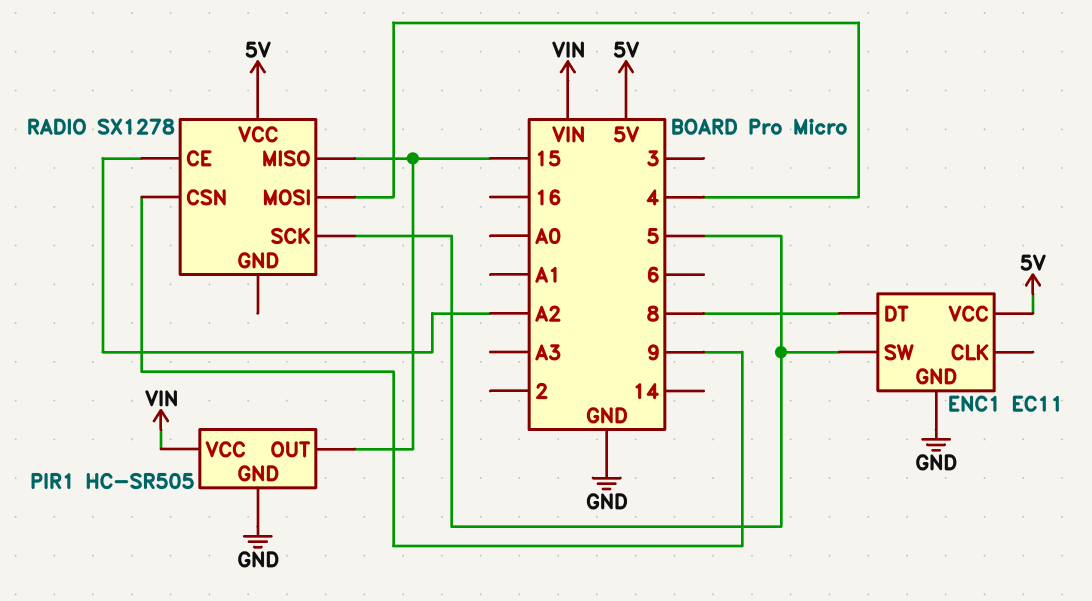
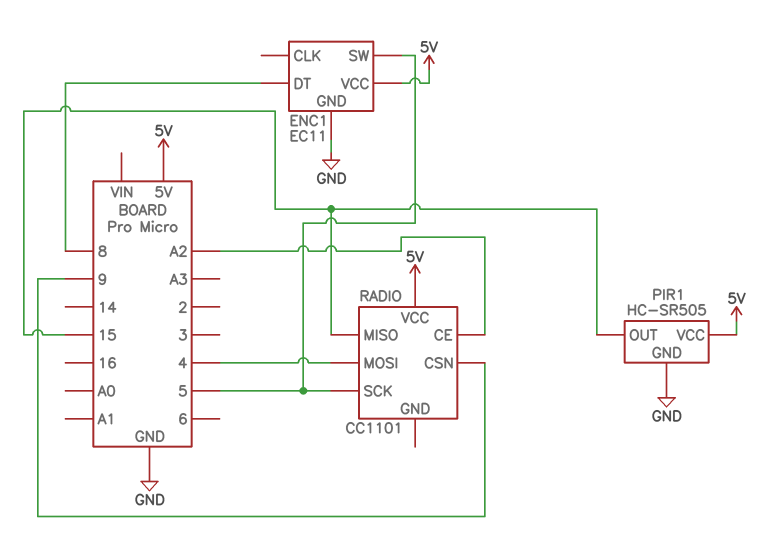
PIR1 pin VCC: VIN -> 5V
RADIO: SX1278 -> CC1101

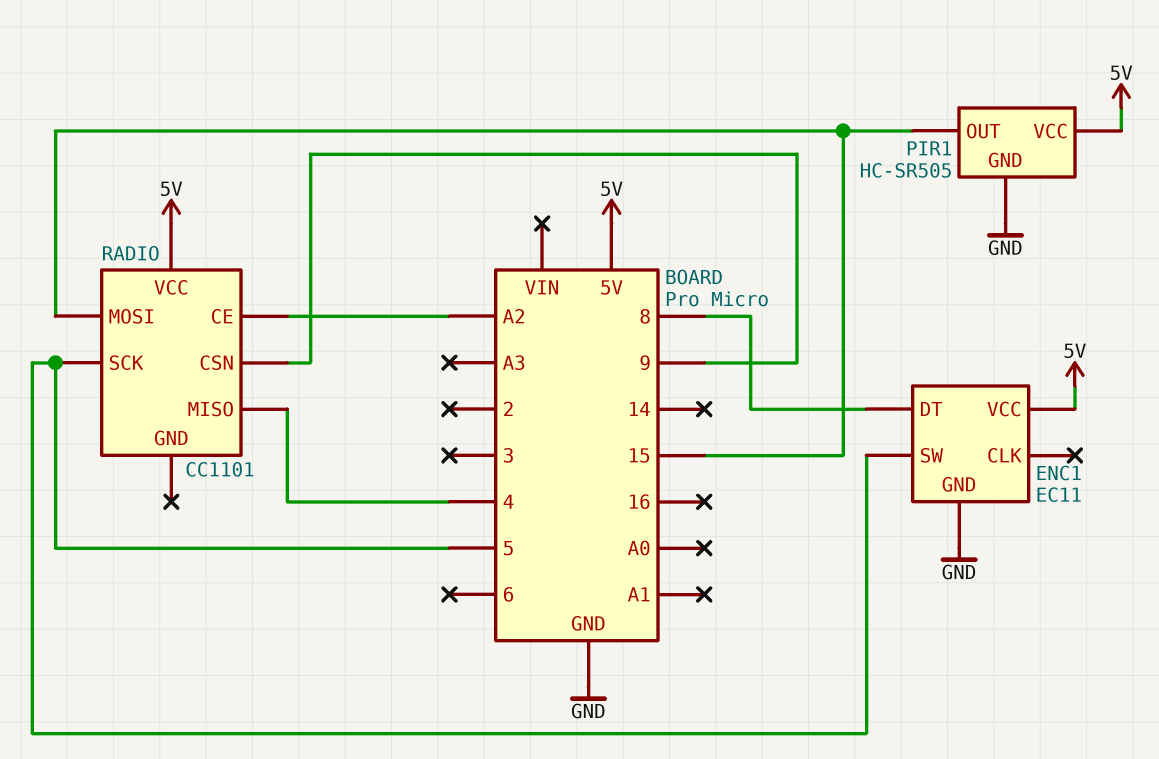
RADIO pin MISO: 15 -> 4
RADIO pin MOSI: 4 -> 15

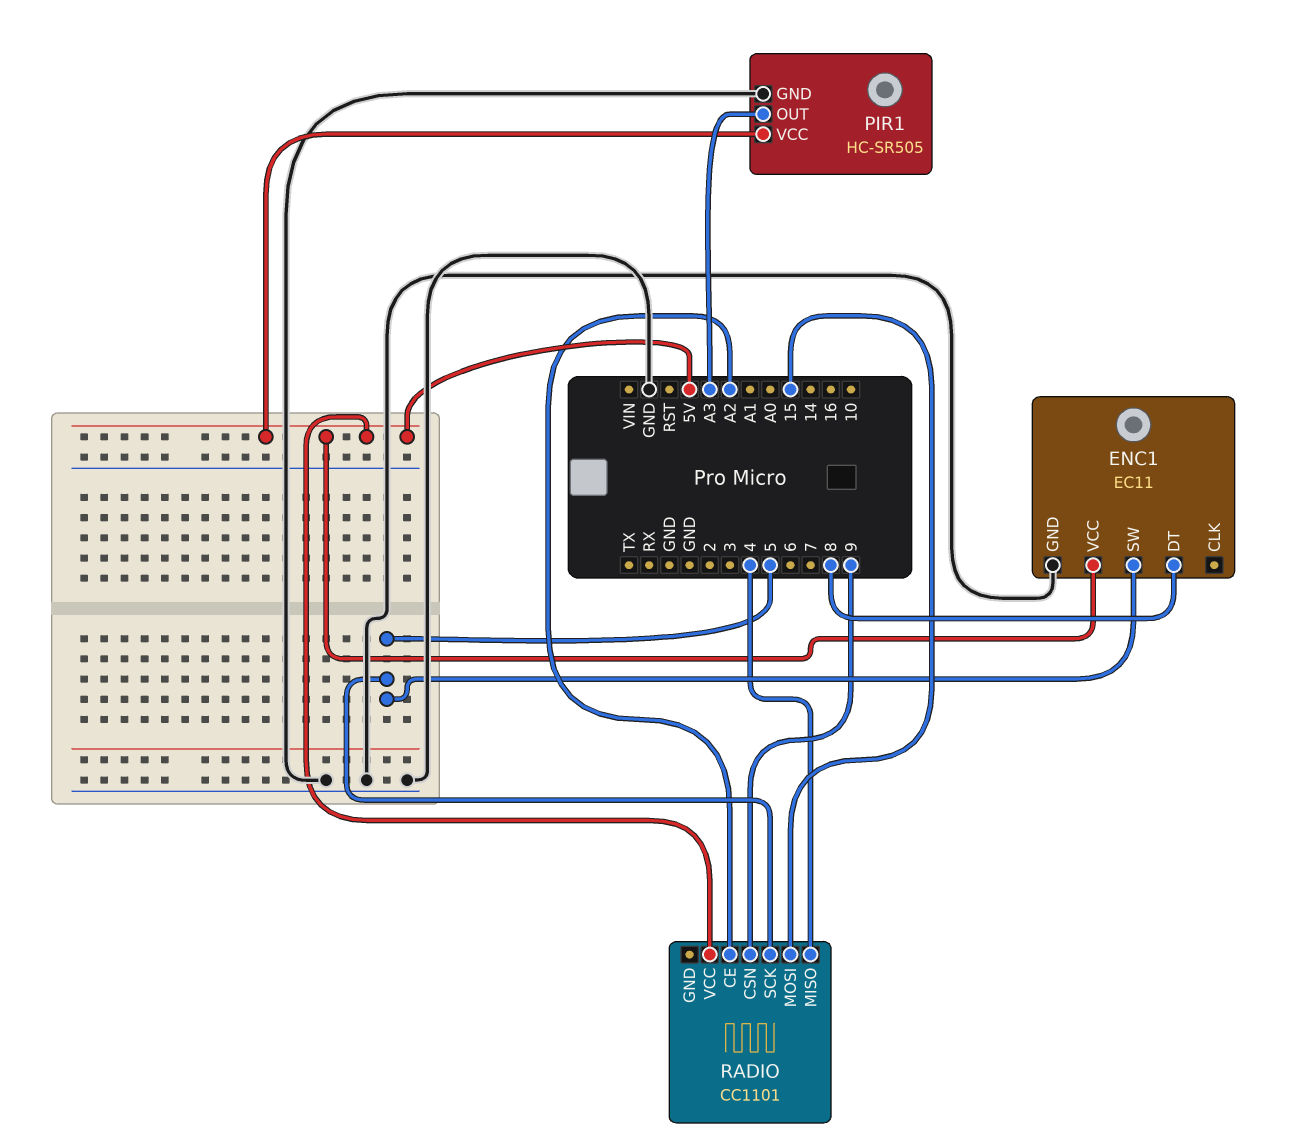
PIR1 pin OUT: 15 -> A3

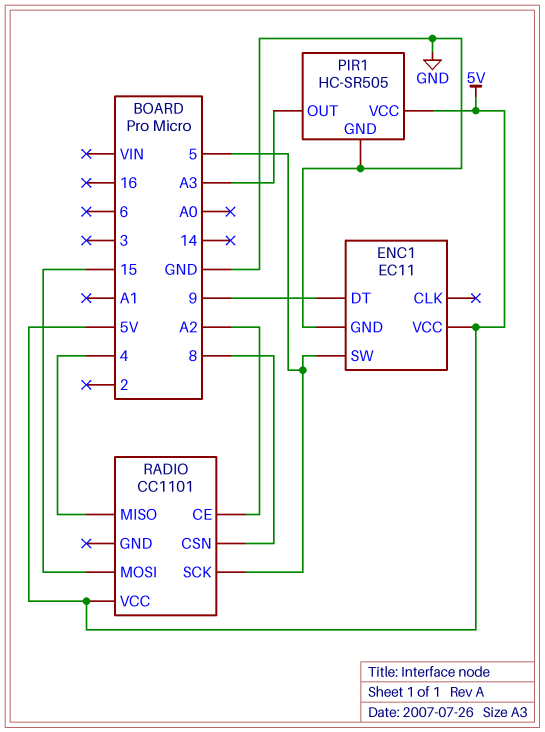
ENC1 pin DT: 8 -> 9
RADIO pin CSN: 9 -> 8

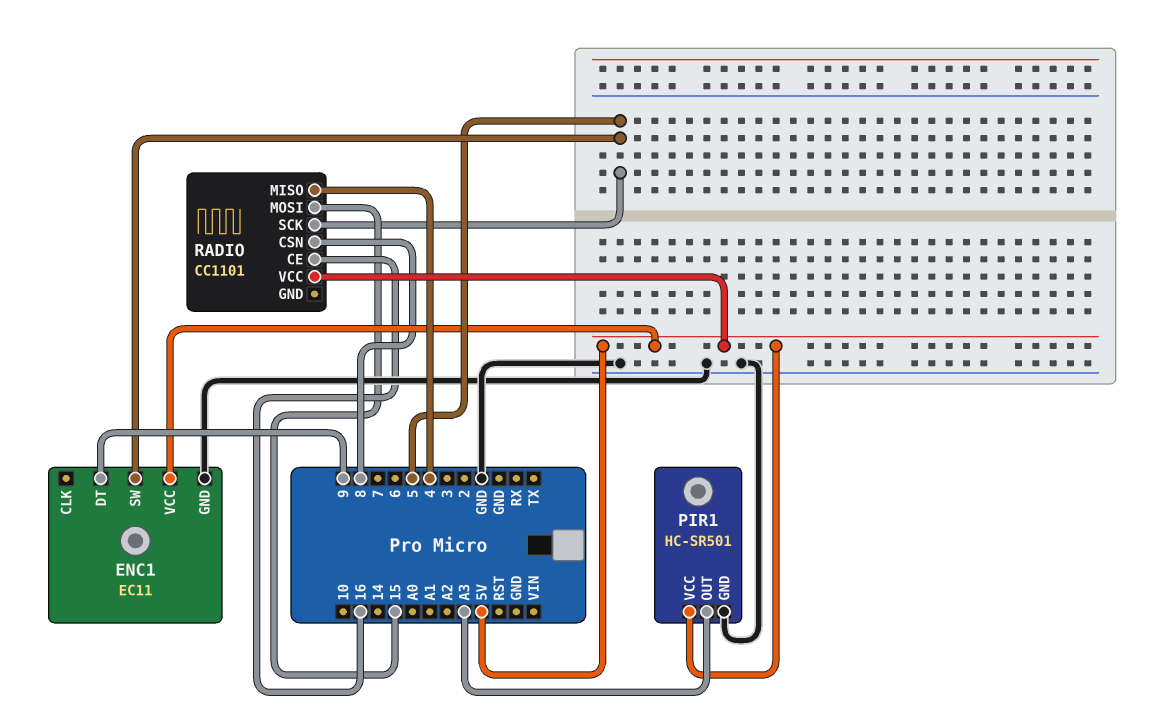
PIR1: HC-SR505 -> HC-SR501
RADIO pin CE: A2 -> 16

